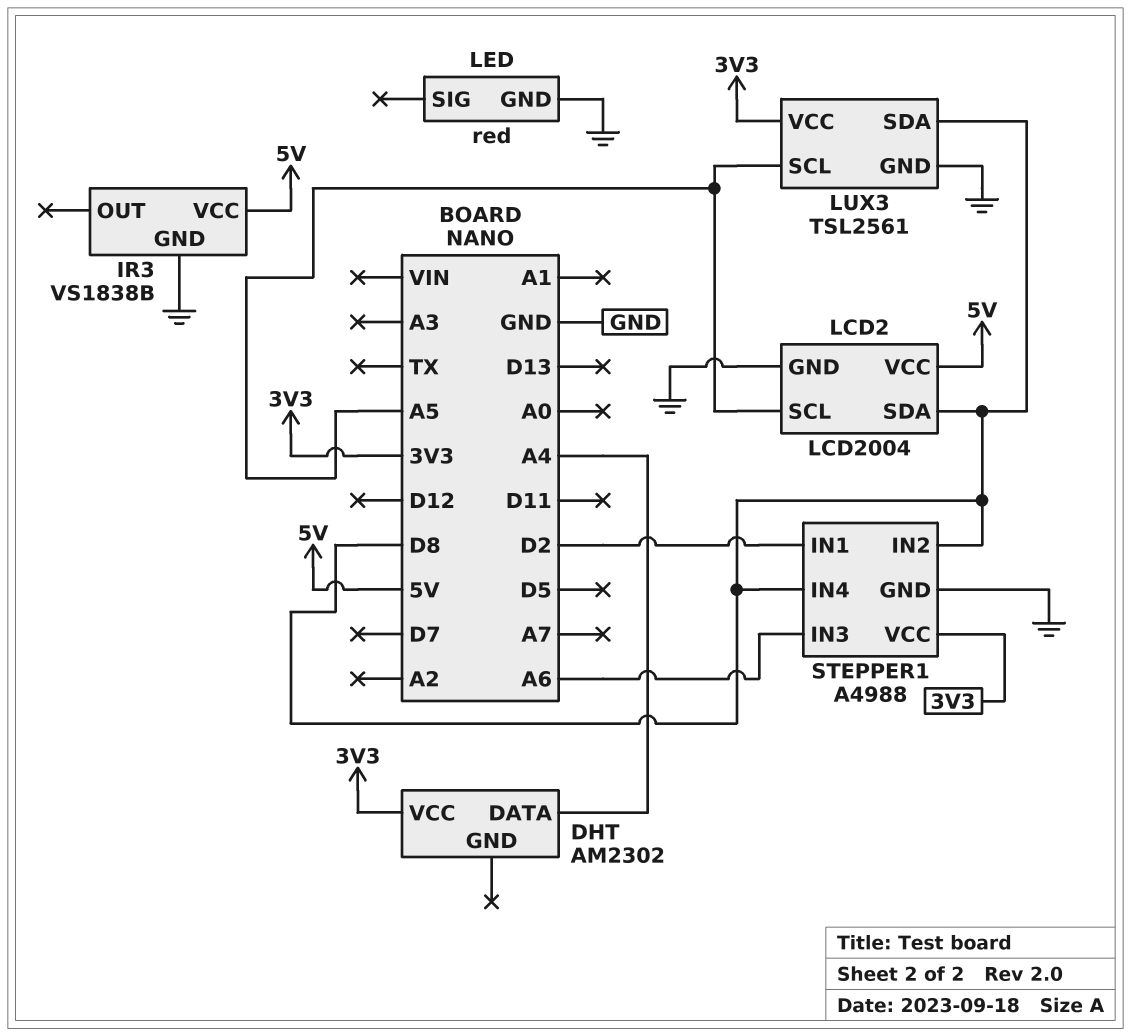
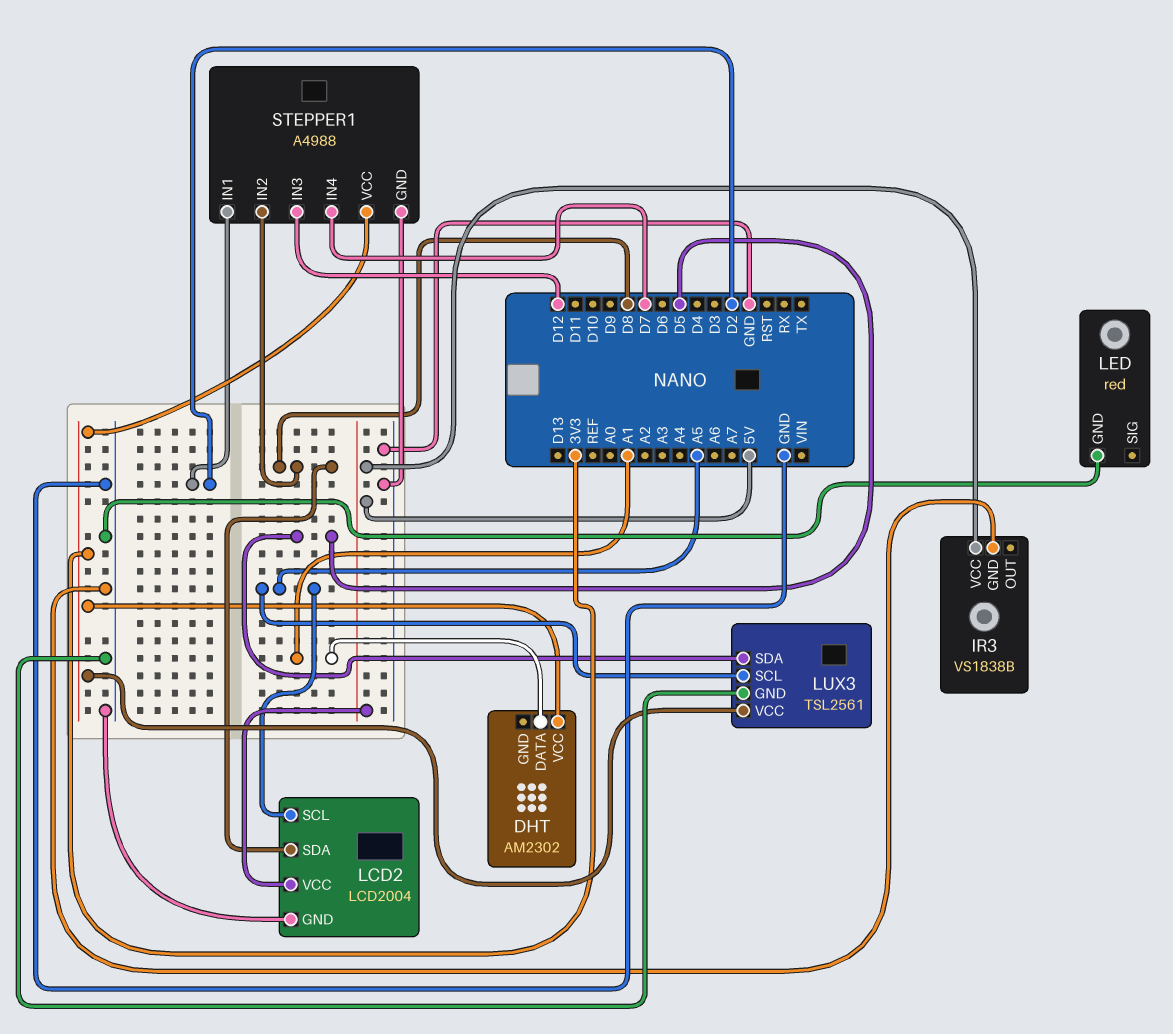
DHT pin DATA: A4 -> A1
LUX3 pin SDA: D8 -> D5
STEPPER1 pin IN3: A6 -> D12
STEPPER1 pin IN4: D8 -> D7

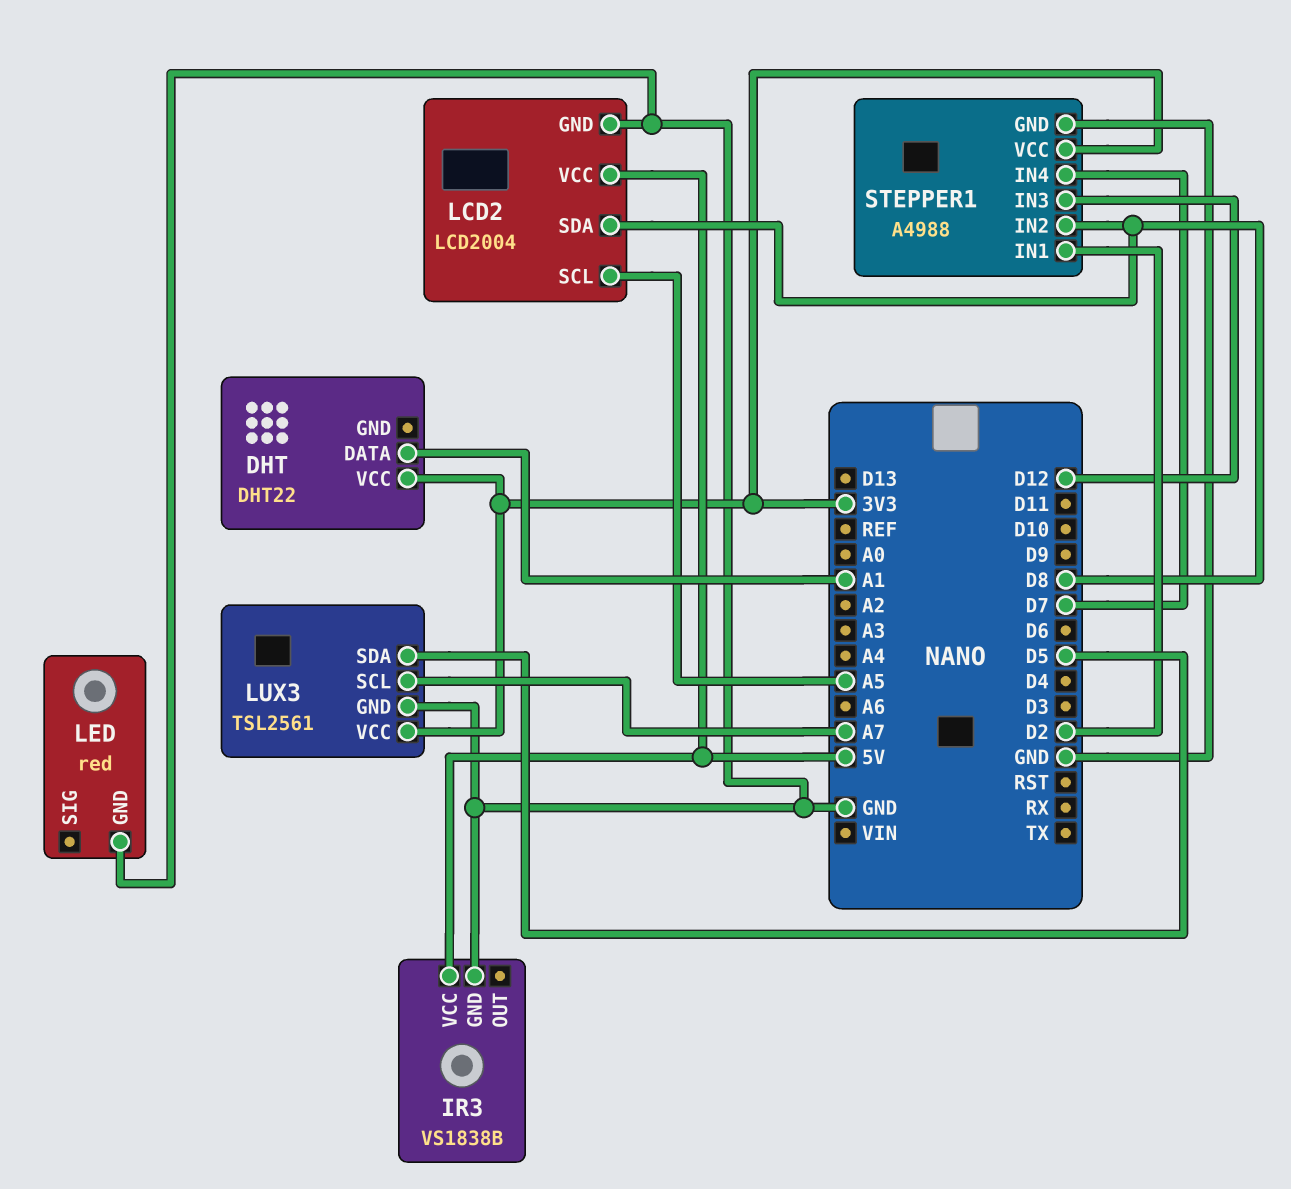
DHT: AM2302 -> DHT22
LUX3 pin SCL: A5 -> A7

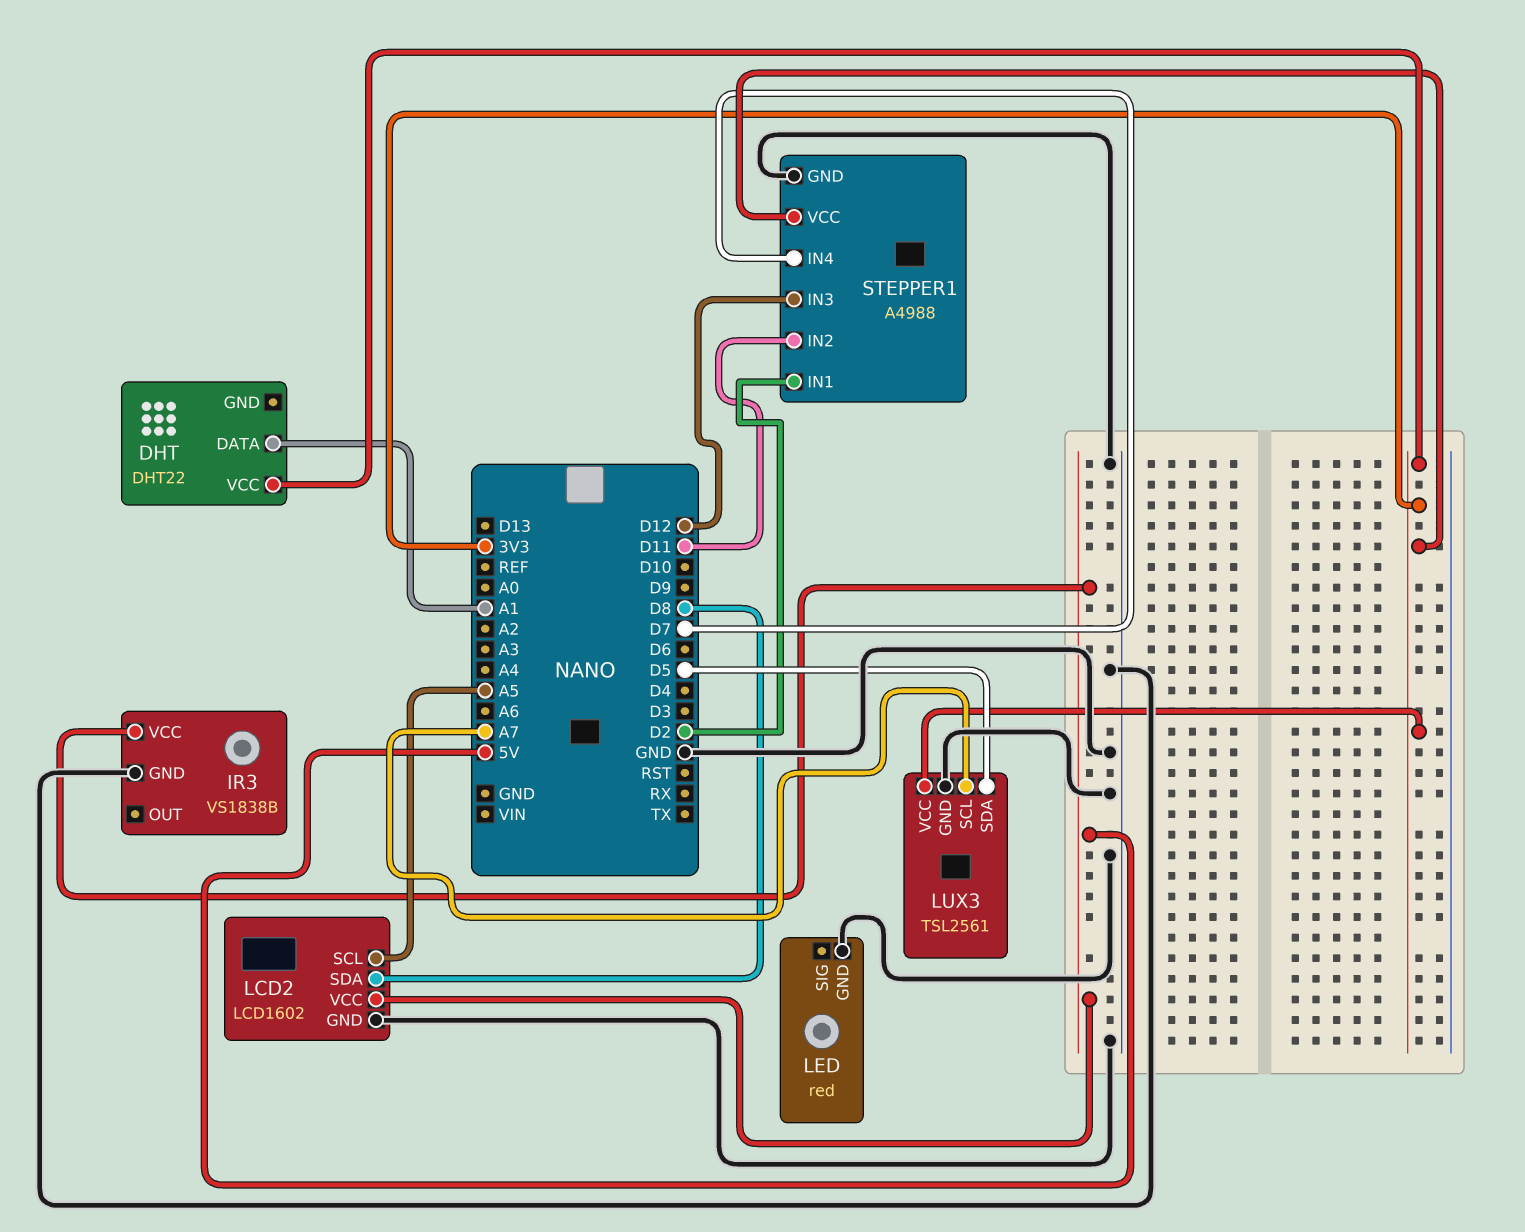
LCD2: LCD2004 -> LCD1602
STEPPER1 pin IN2: D8 -> D11

